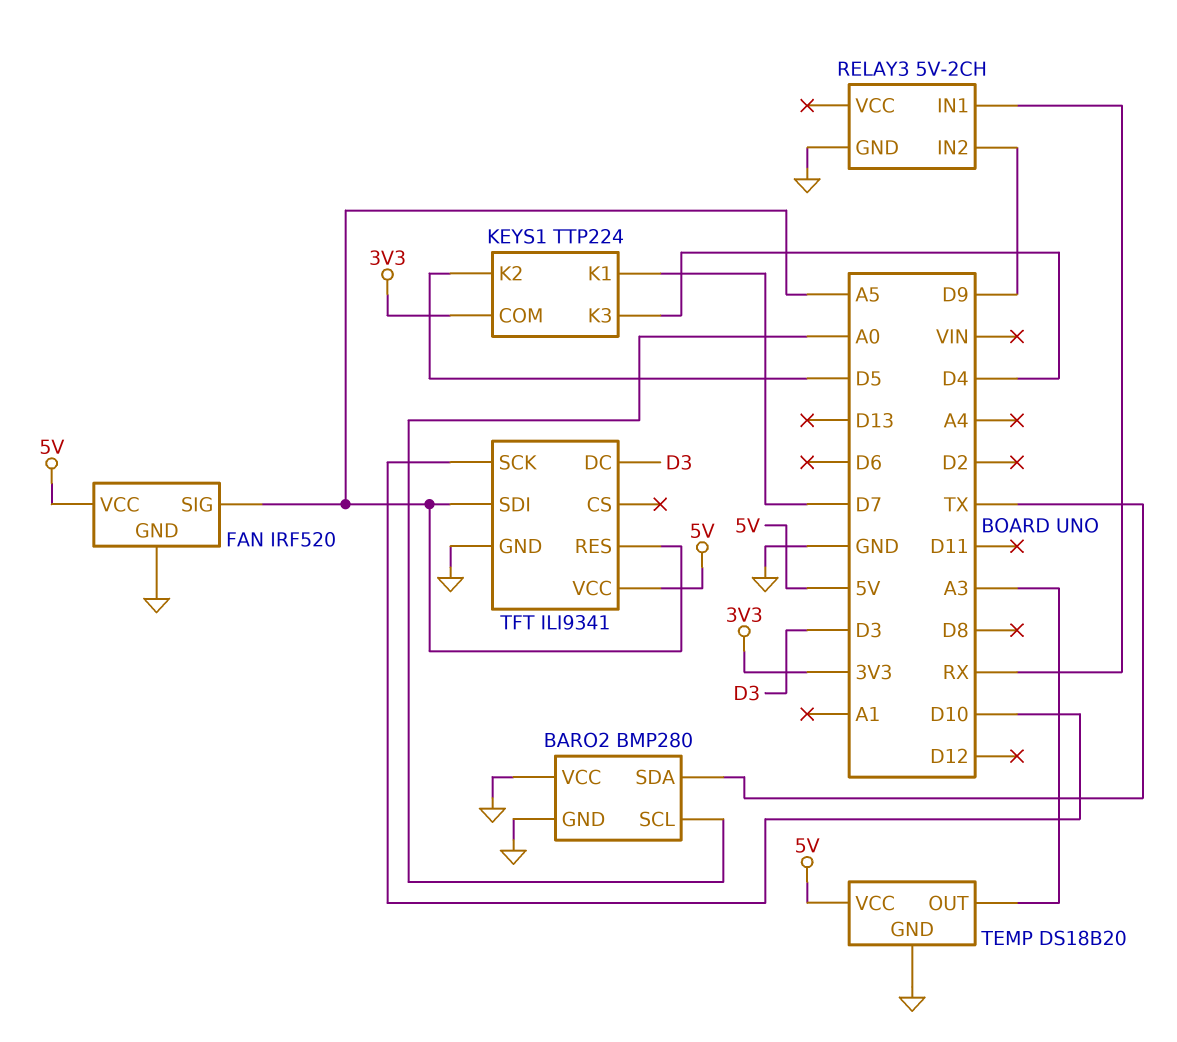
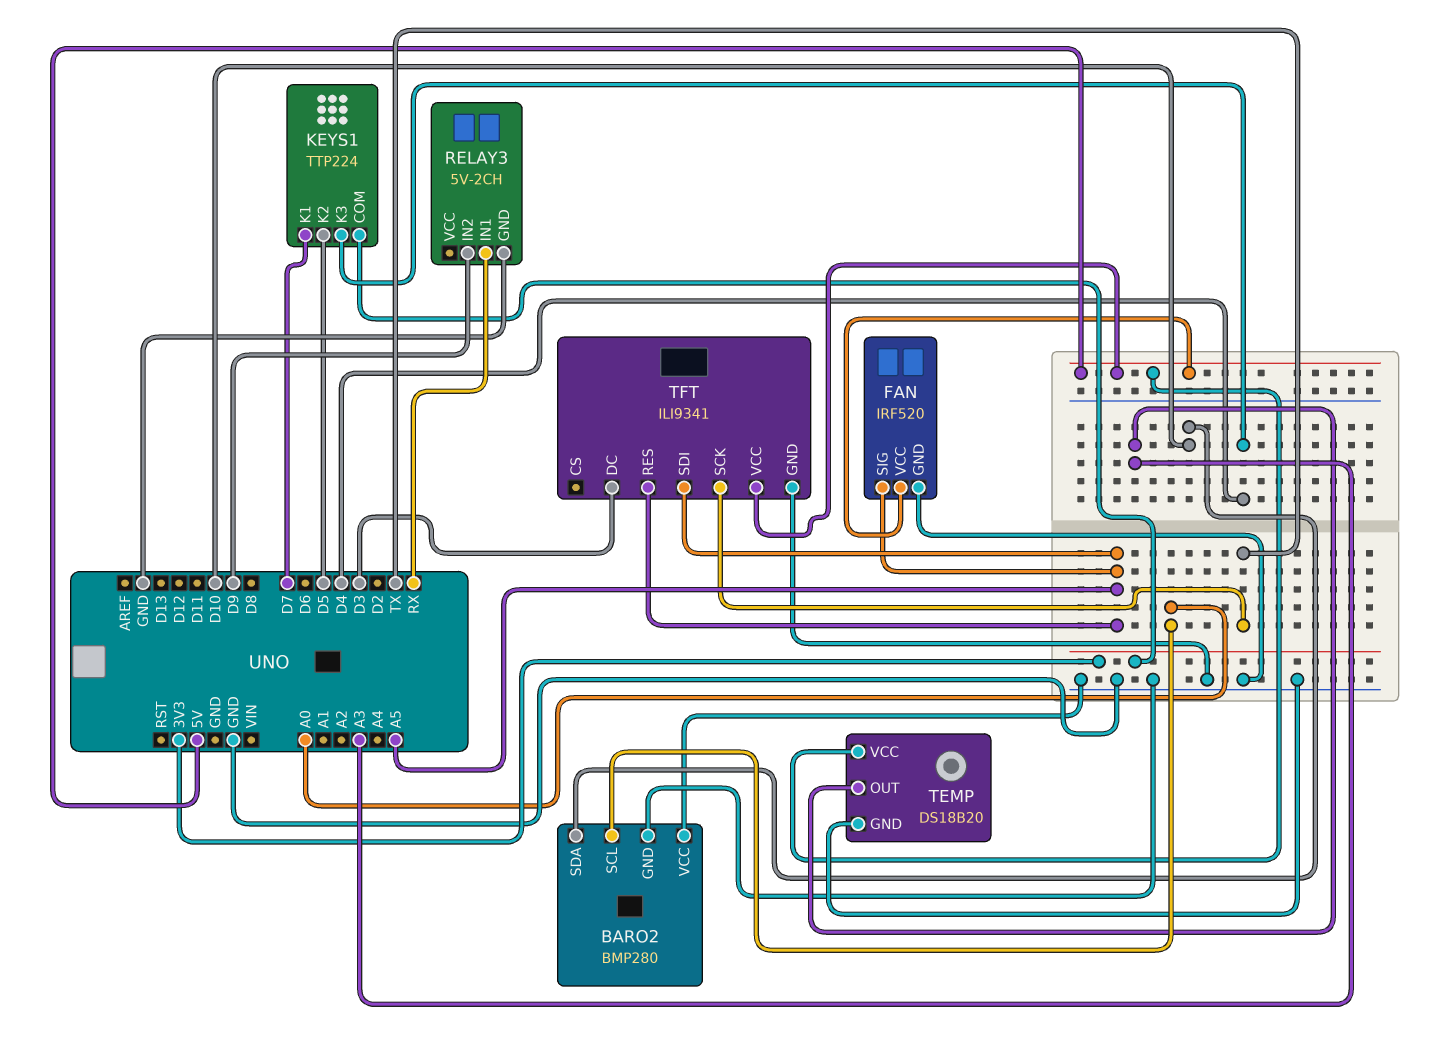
BARO2 pin SDA: TX -> D10
TFT pin SCK: D10 -> TX

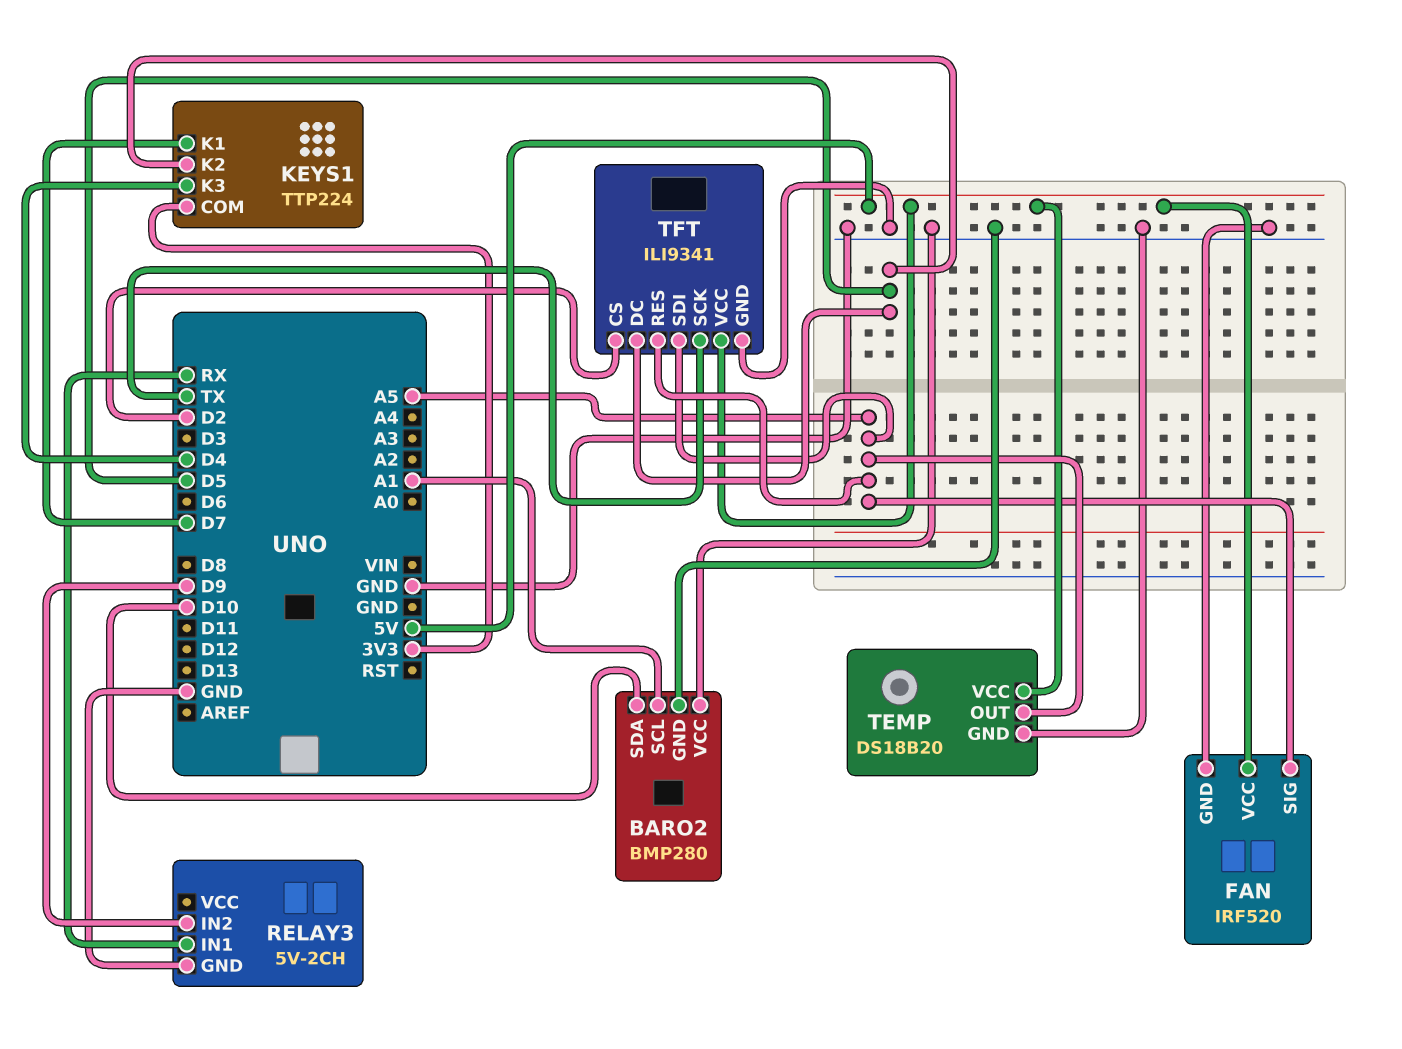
BARO2 pin SCL: A0 -> A1
TEMP pin OUT: A3 -> A5
TFT pin CS: none -> D2
TFT pin DC: D3 -> D5

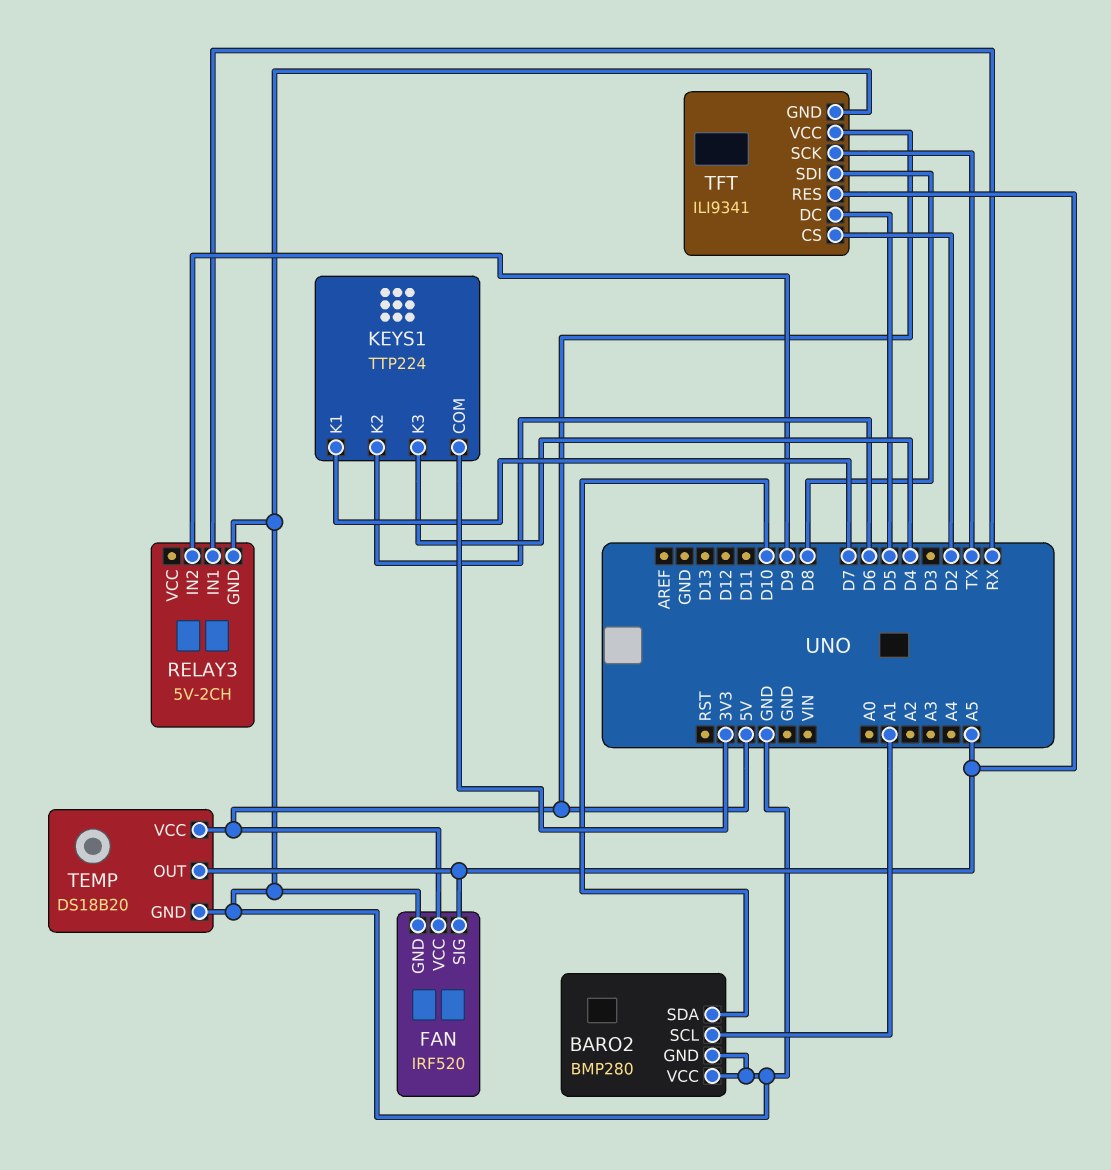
KEYS1 pin K2: D5 -> D6
TFT pin SDI: A5 -> D8

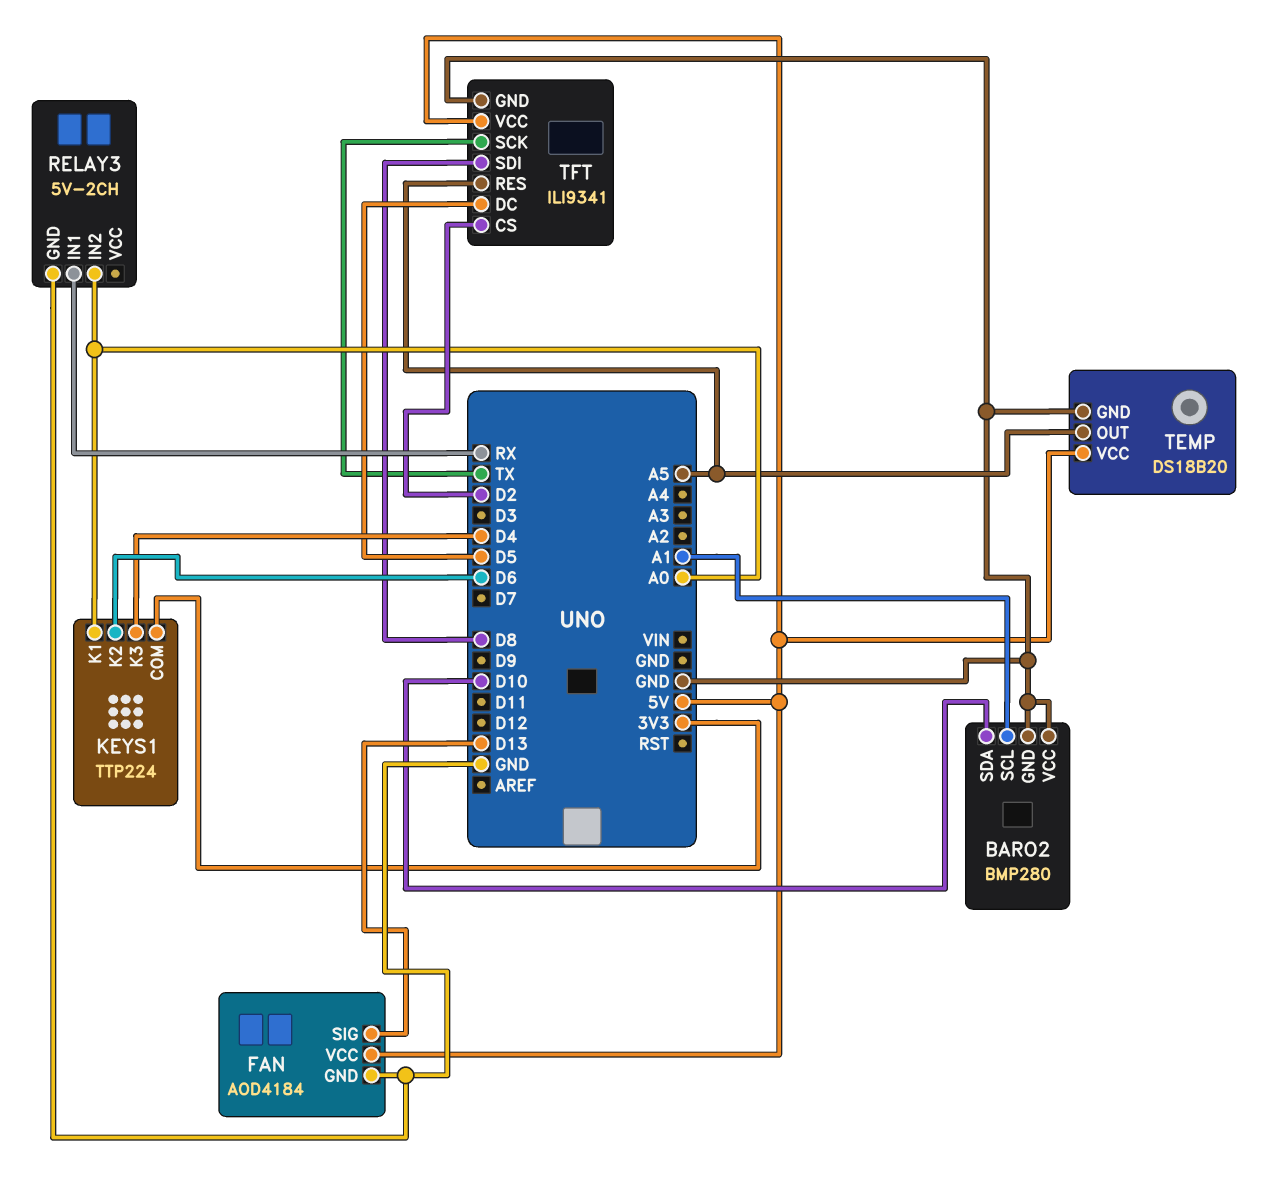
FAN: IRF520 -> AOD4184
FAN pin SIG: A5 -> D13
KEYS1 pin K1: D7 -> A0
RELAY3 pin IN2: D9 -> A0

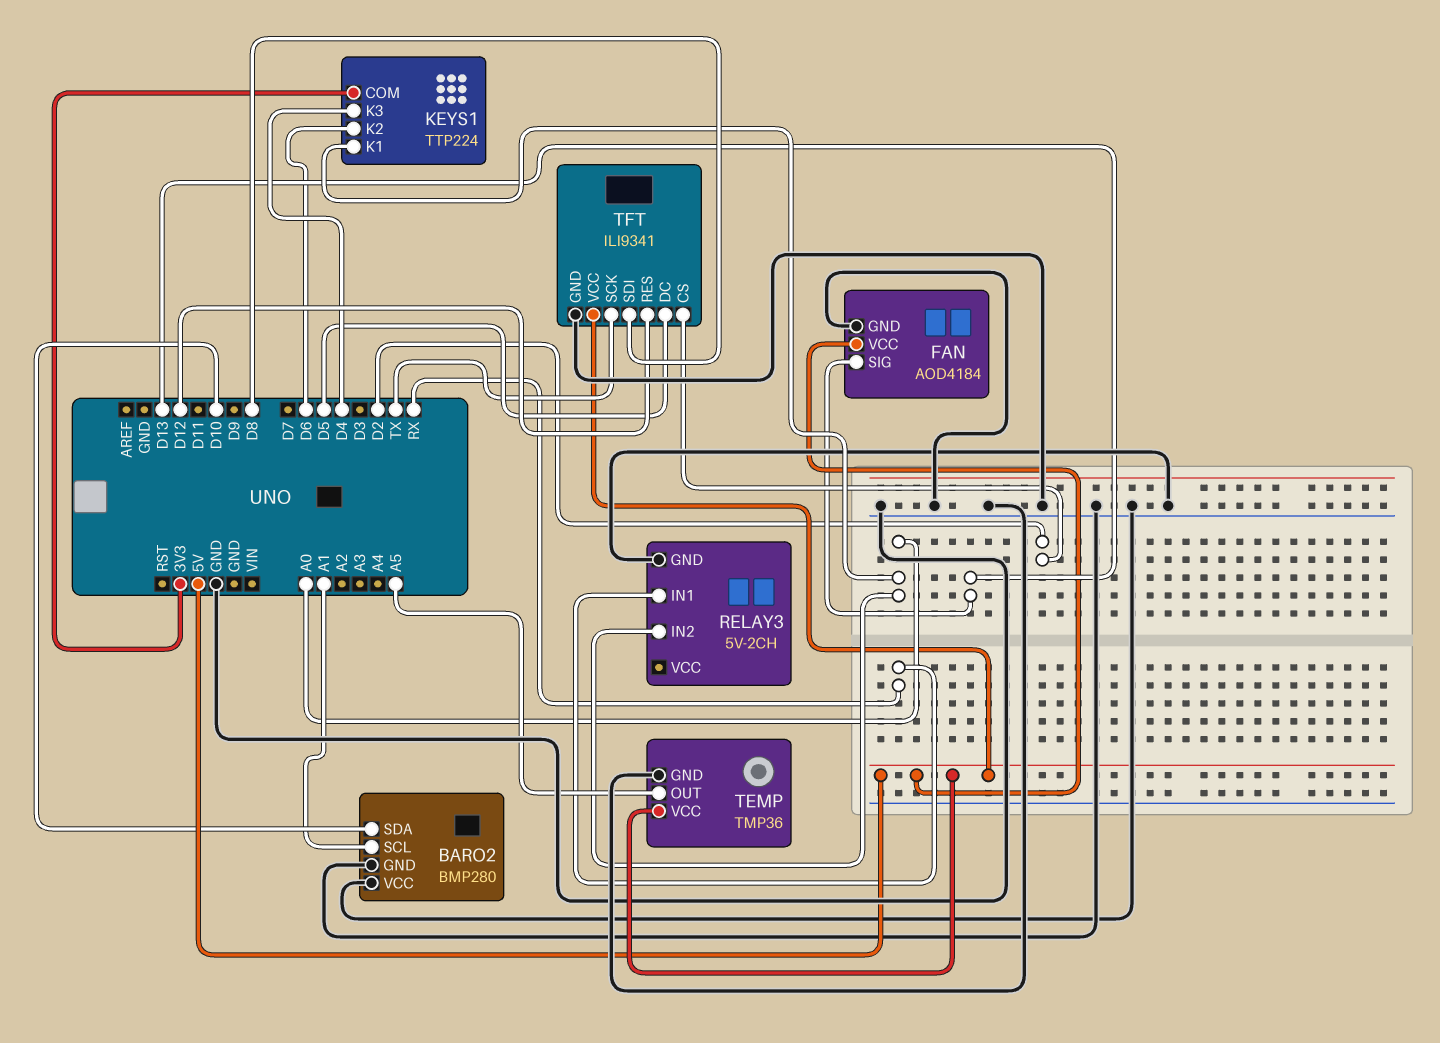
TEMP: DS18B20 -> TMP36
TFT pin RES: A5 -> D12

